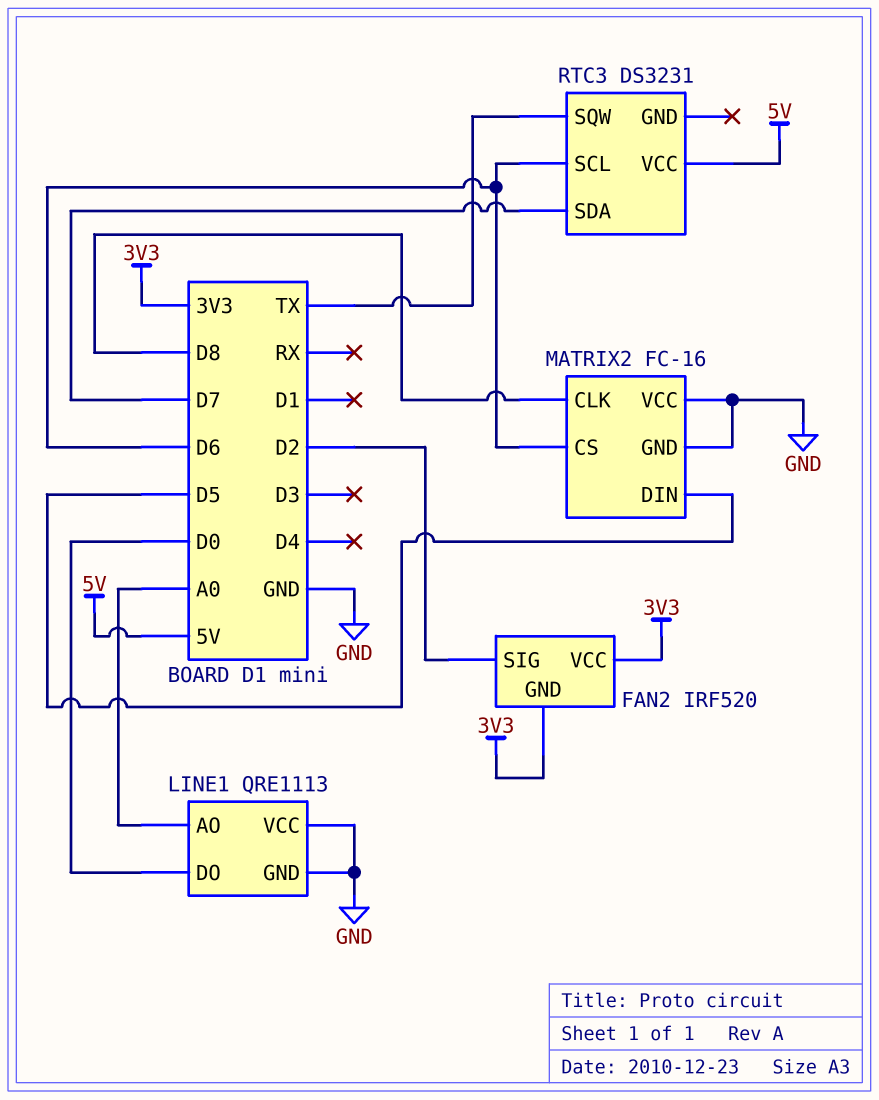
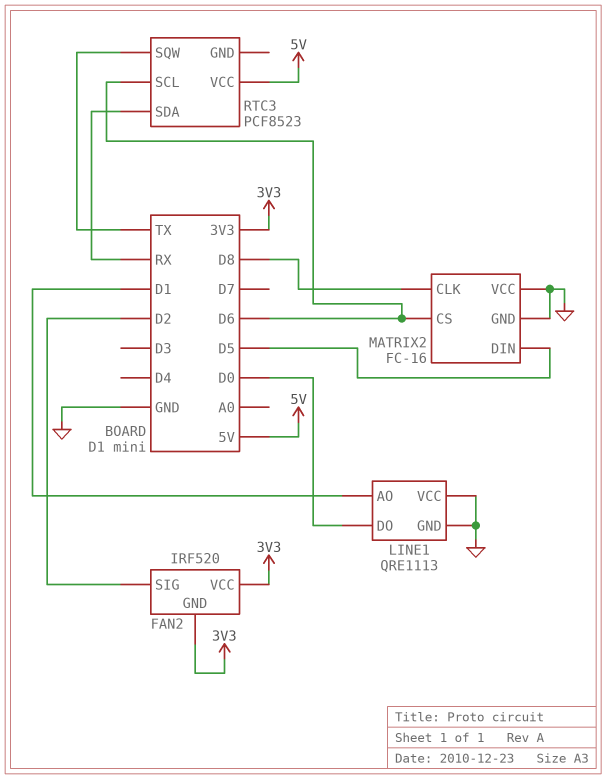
LINE1 pin AO: A0 -> D1
RTC3: DS3231 -> PCF8523
RTC3 pin SDA: D7 -> RX

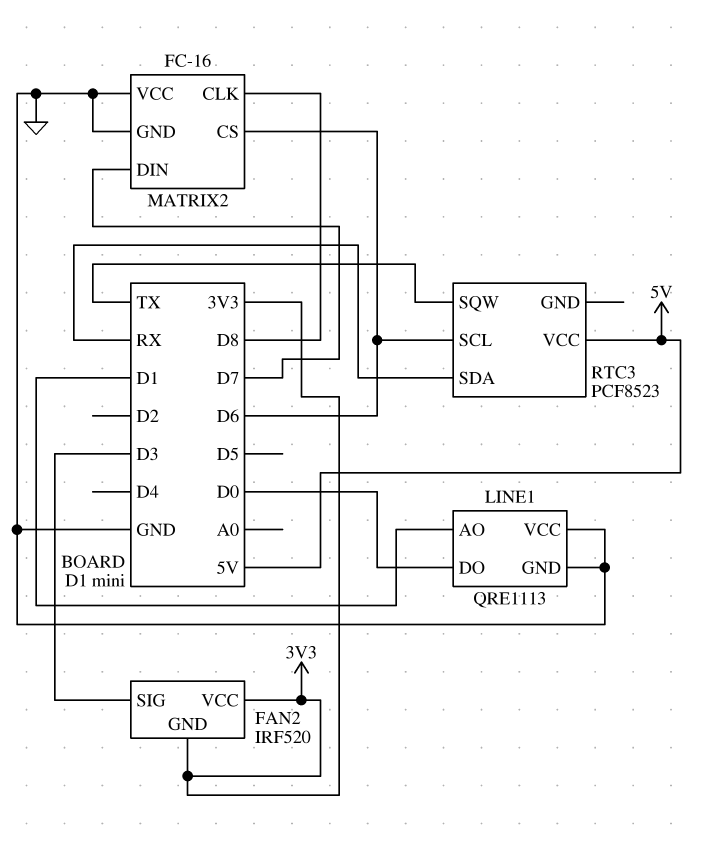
FAN2 pin SIG: D2 -> D3
MATRIX2 pin DIN: D5 -> D7

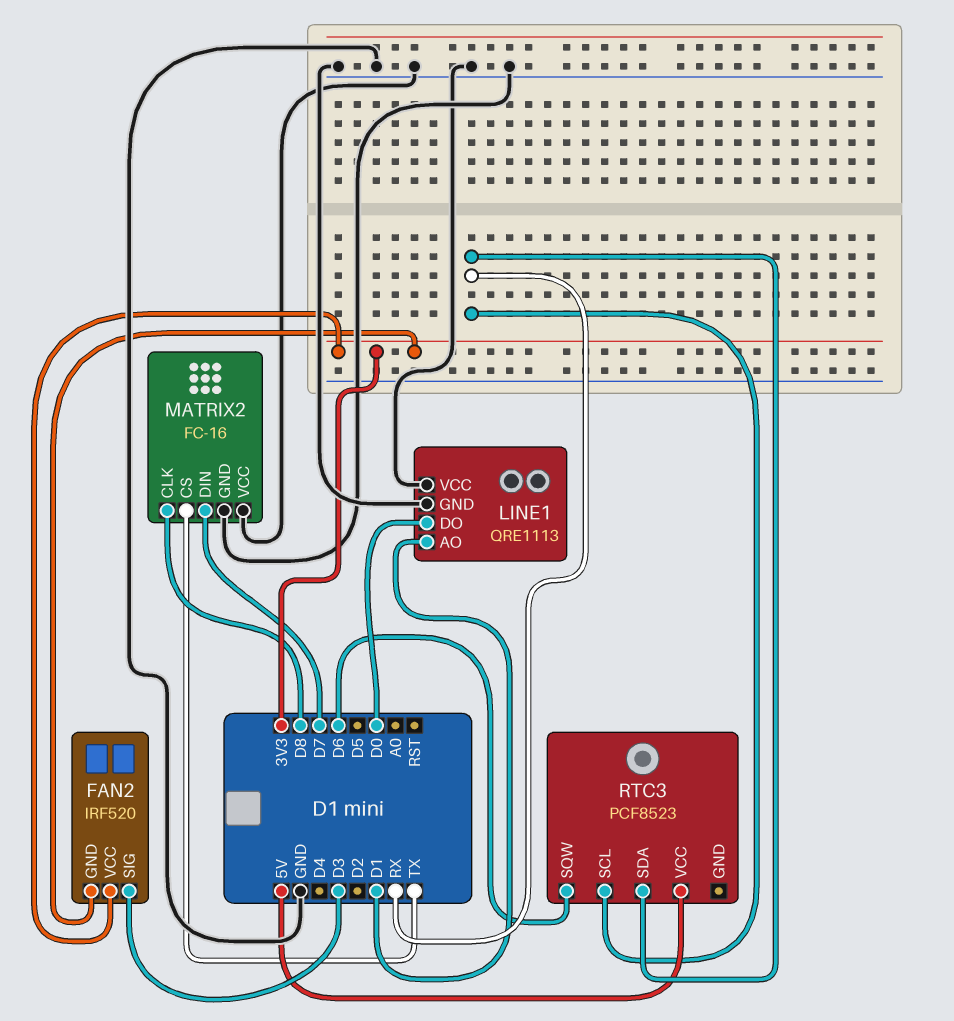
MATRIX2 pin CS: D6 -> TX
RTC3 pin SCL: D6 -> RX
RTC3 pin SQW: TX -> D6

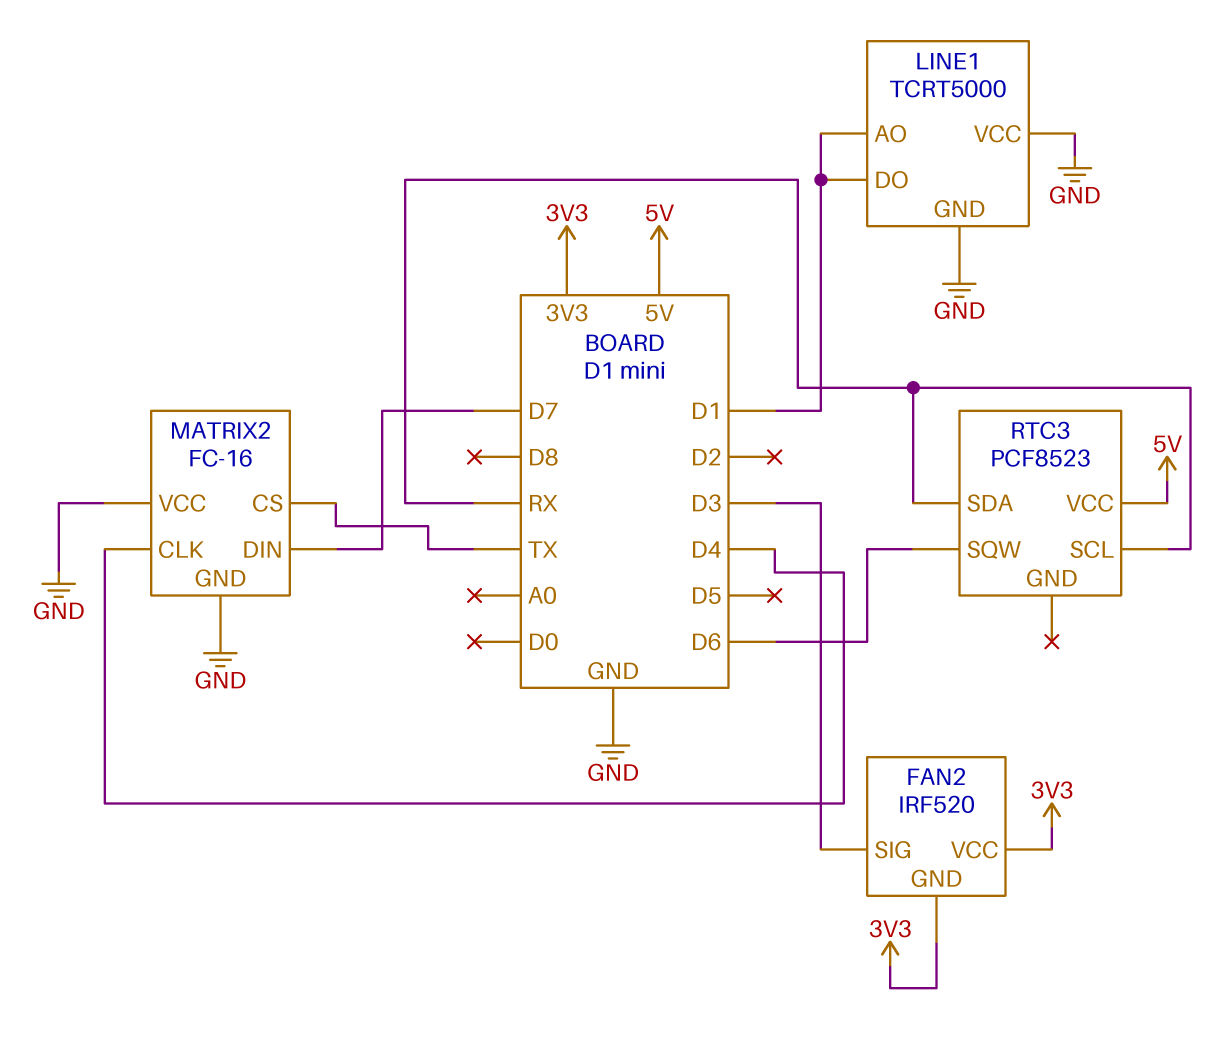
LINE1: QRE1113 -> TCRT5000
LINE1 pin DO: D0 -> D1
MATRIX2 pin CLK: D8 -> D4

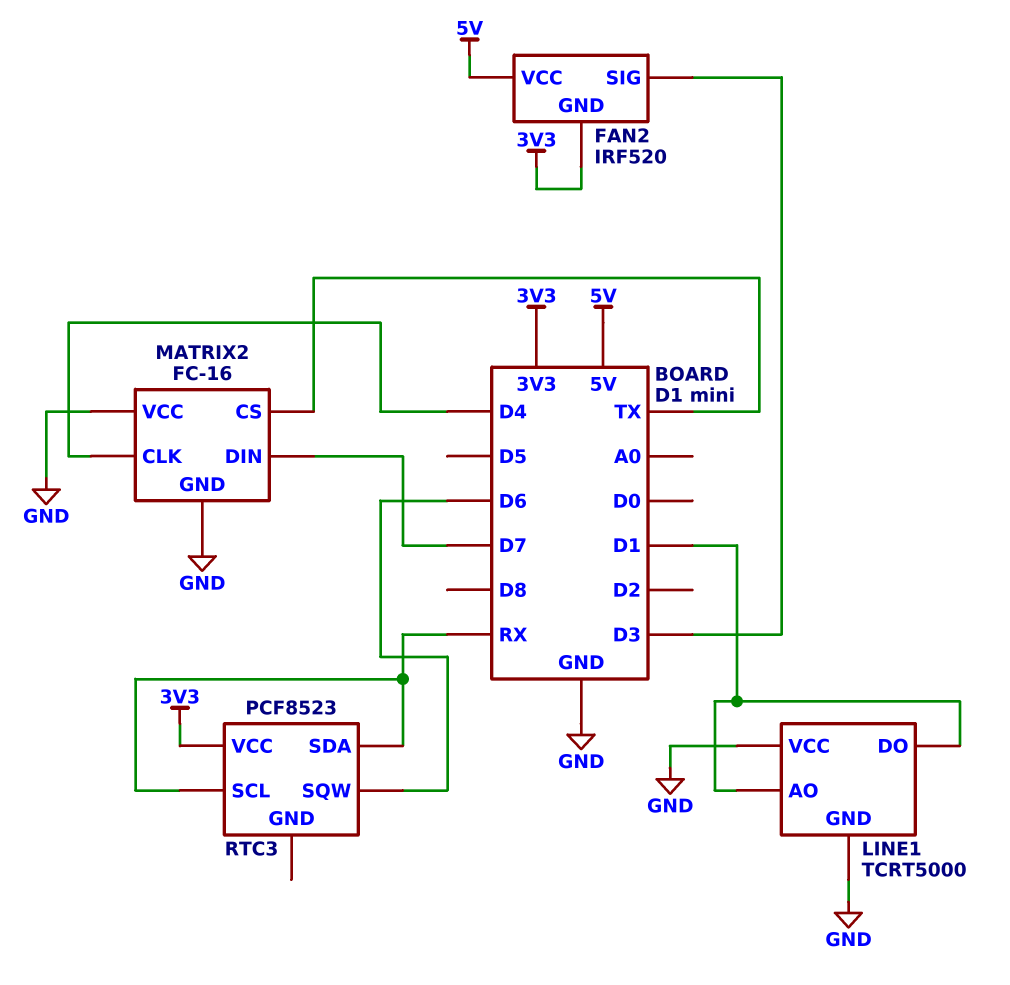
FAN2 pin VCC: 3V3 -> 5V
RTC3 pin VCC: 5V -> 3V3

